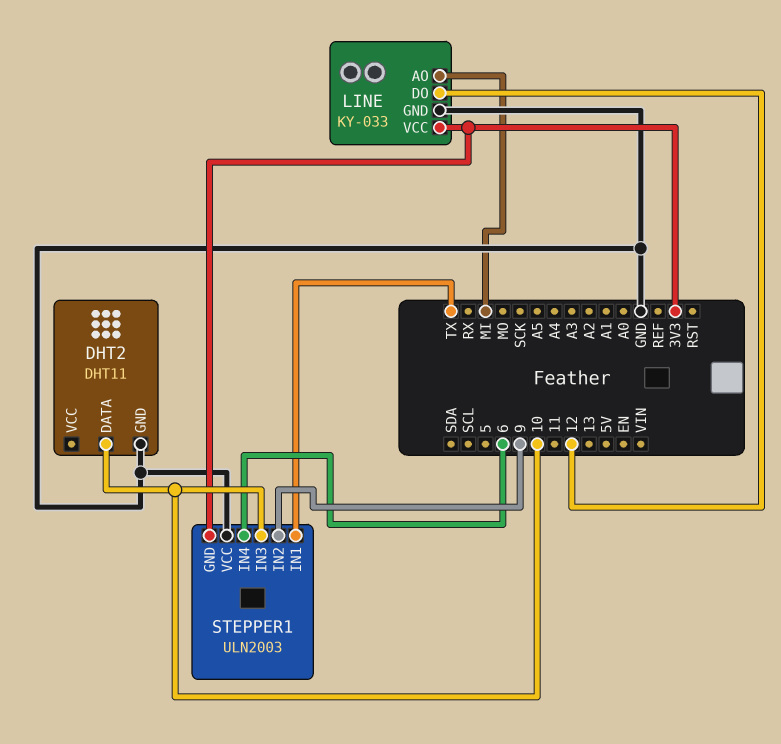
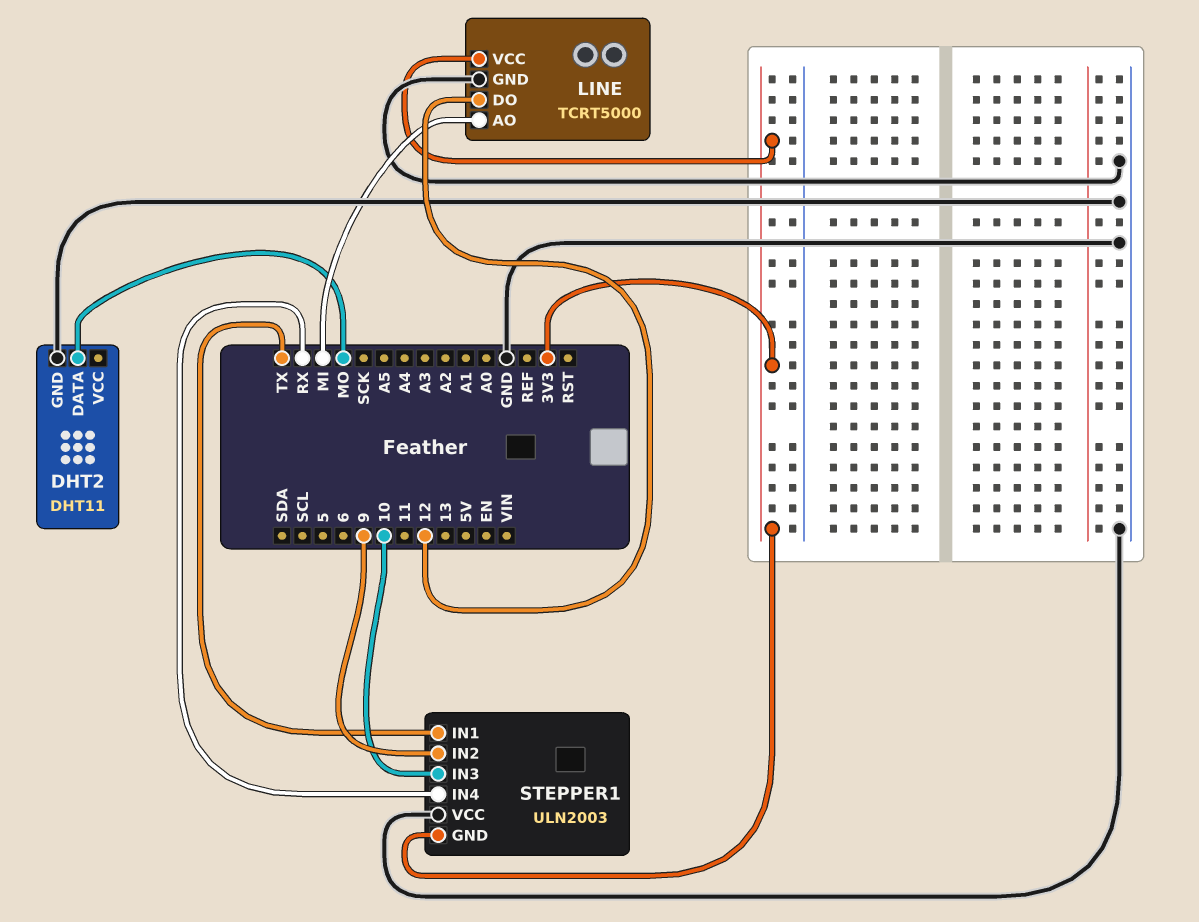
DHT2 pin DATA: 10 -> MO
LINE: KY-033 -> TCRT5000
STEPPER1 pin IN4: 6 -> RX

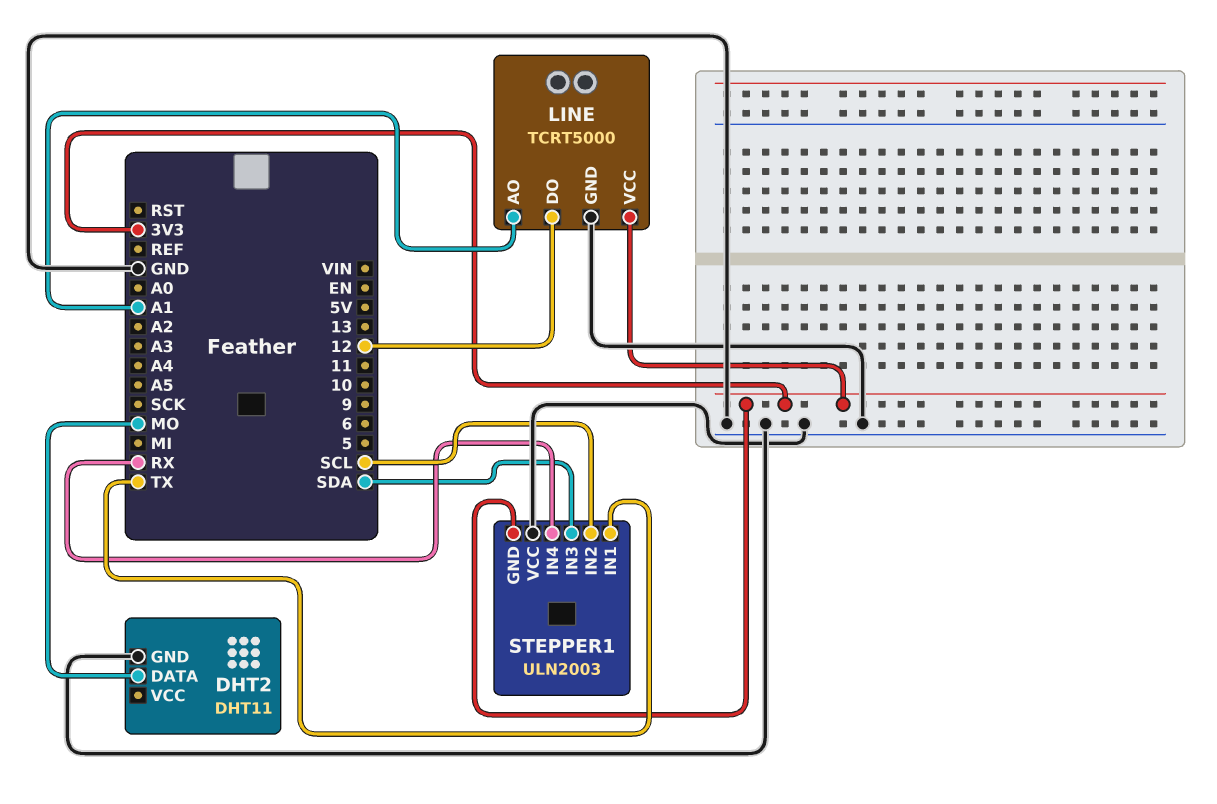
LINE pin AO: MI -> A1
STEPPER1 pin IN2: 9 -> SCL
STEPPER1 pin IN3: 10 -> SDA

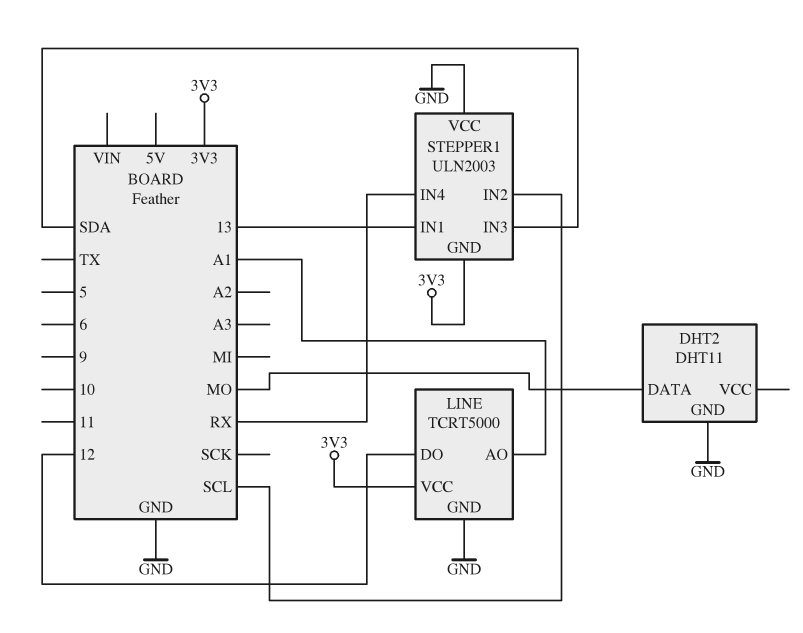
STEPPER1 pin IN1: TX -> 13

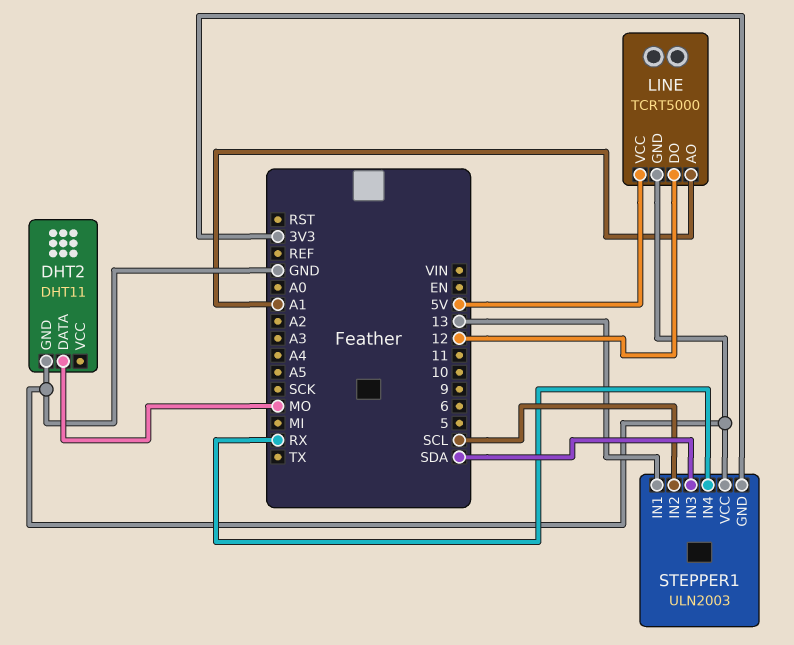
LINE pin VCC: 3V3 -> 5V

